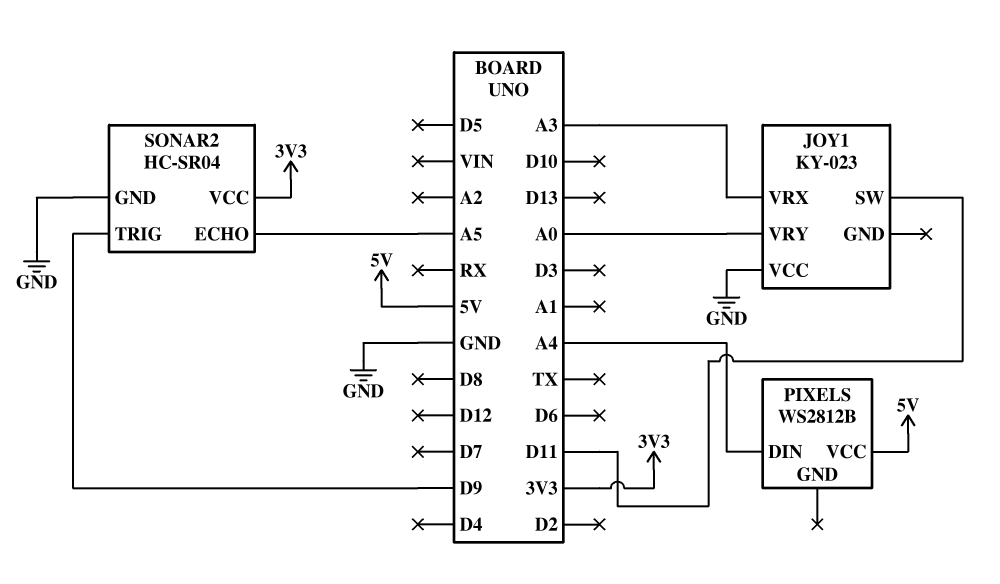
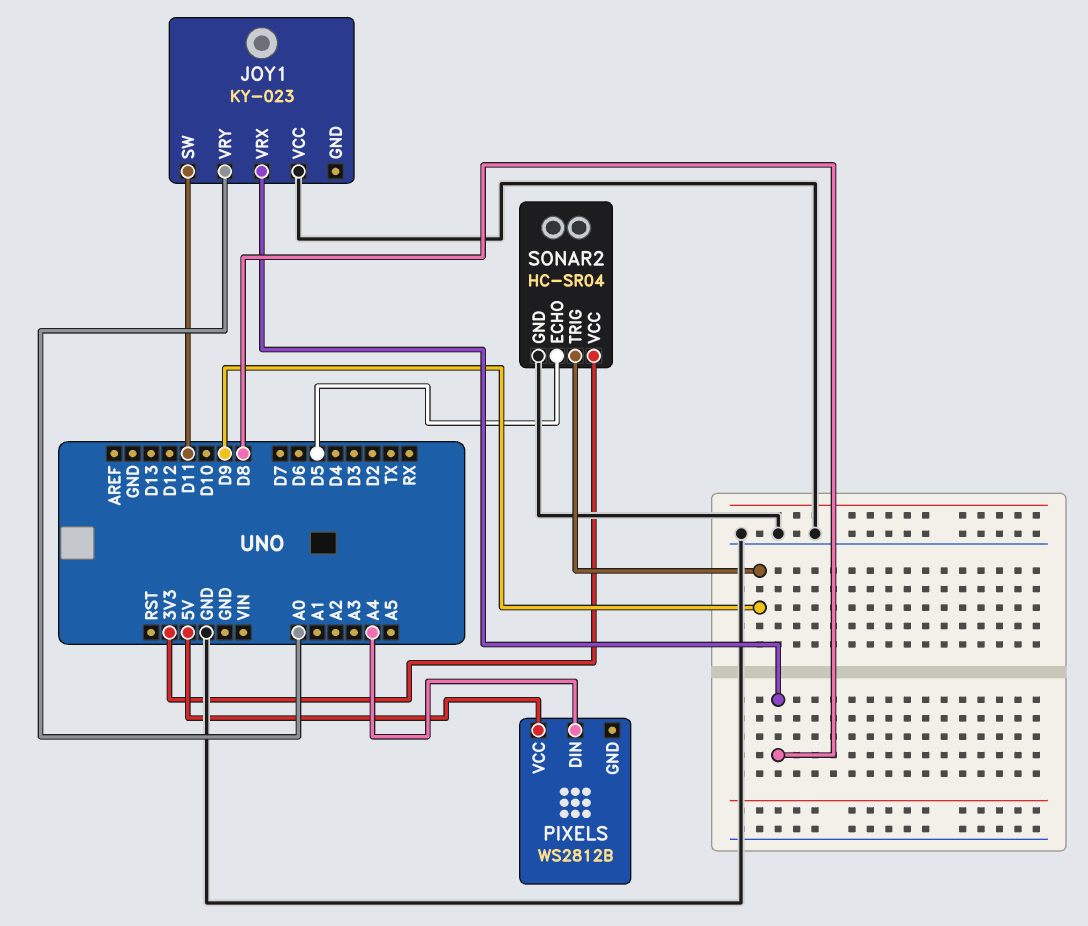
JOY1 pin VRX: A3 -> D8
SONAR2 pin ECHO: A5 -> D5

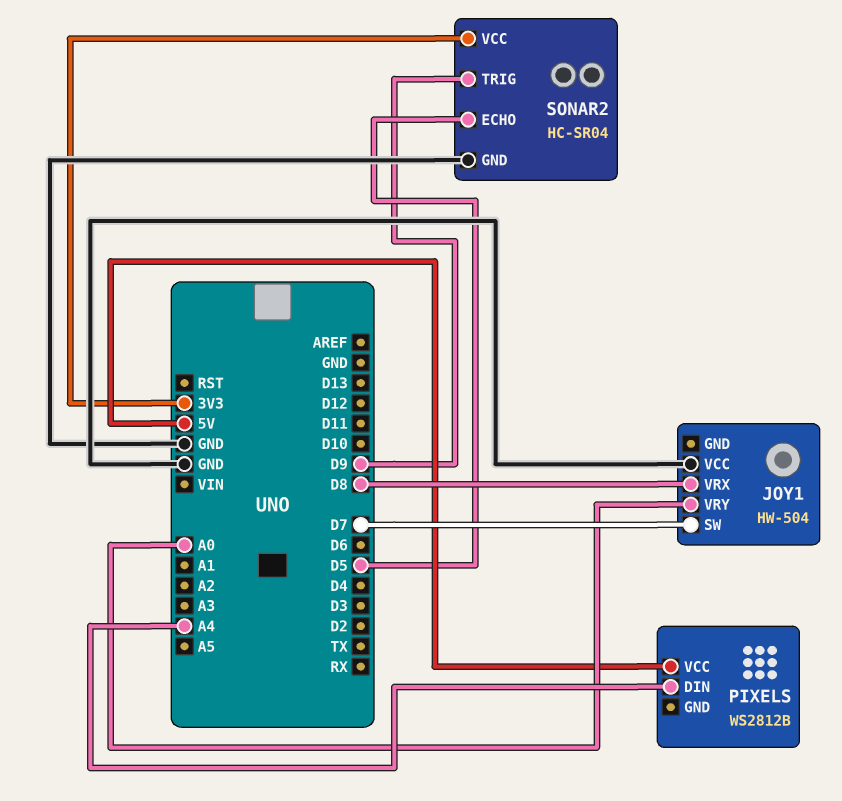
JOY1: KY-023 -> HW-504
JOY1 pin SW: D11 -> D7

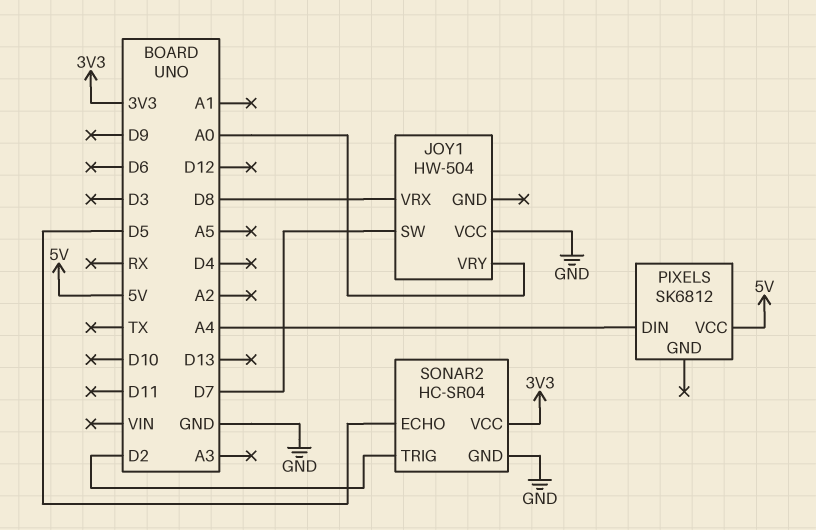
PIXELS: WS2812B -> SK6812
SONAR2 pin TRIG: D9 -> D2

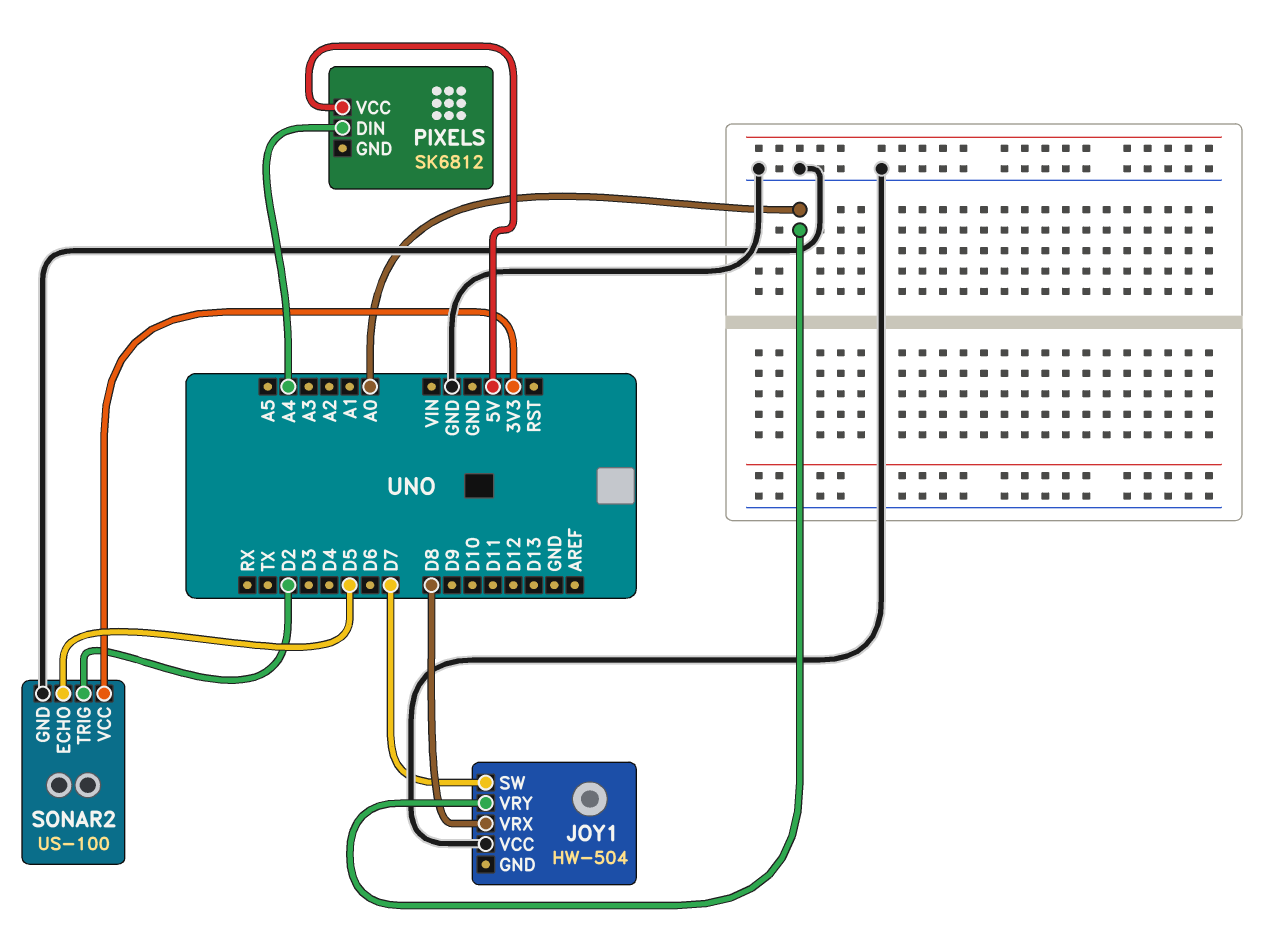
SONAR2: HC-SR04 -> US-100

